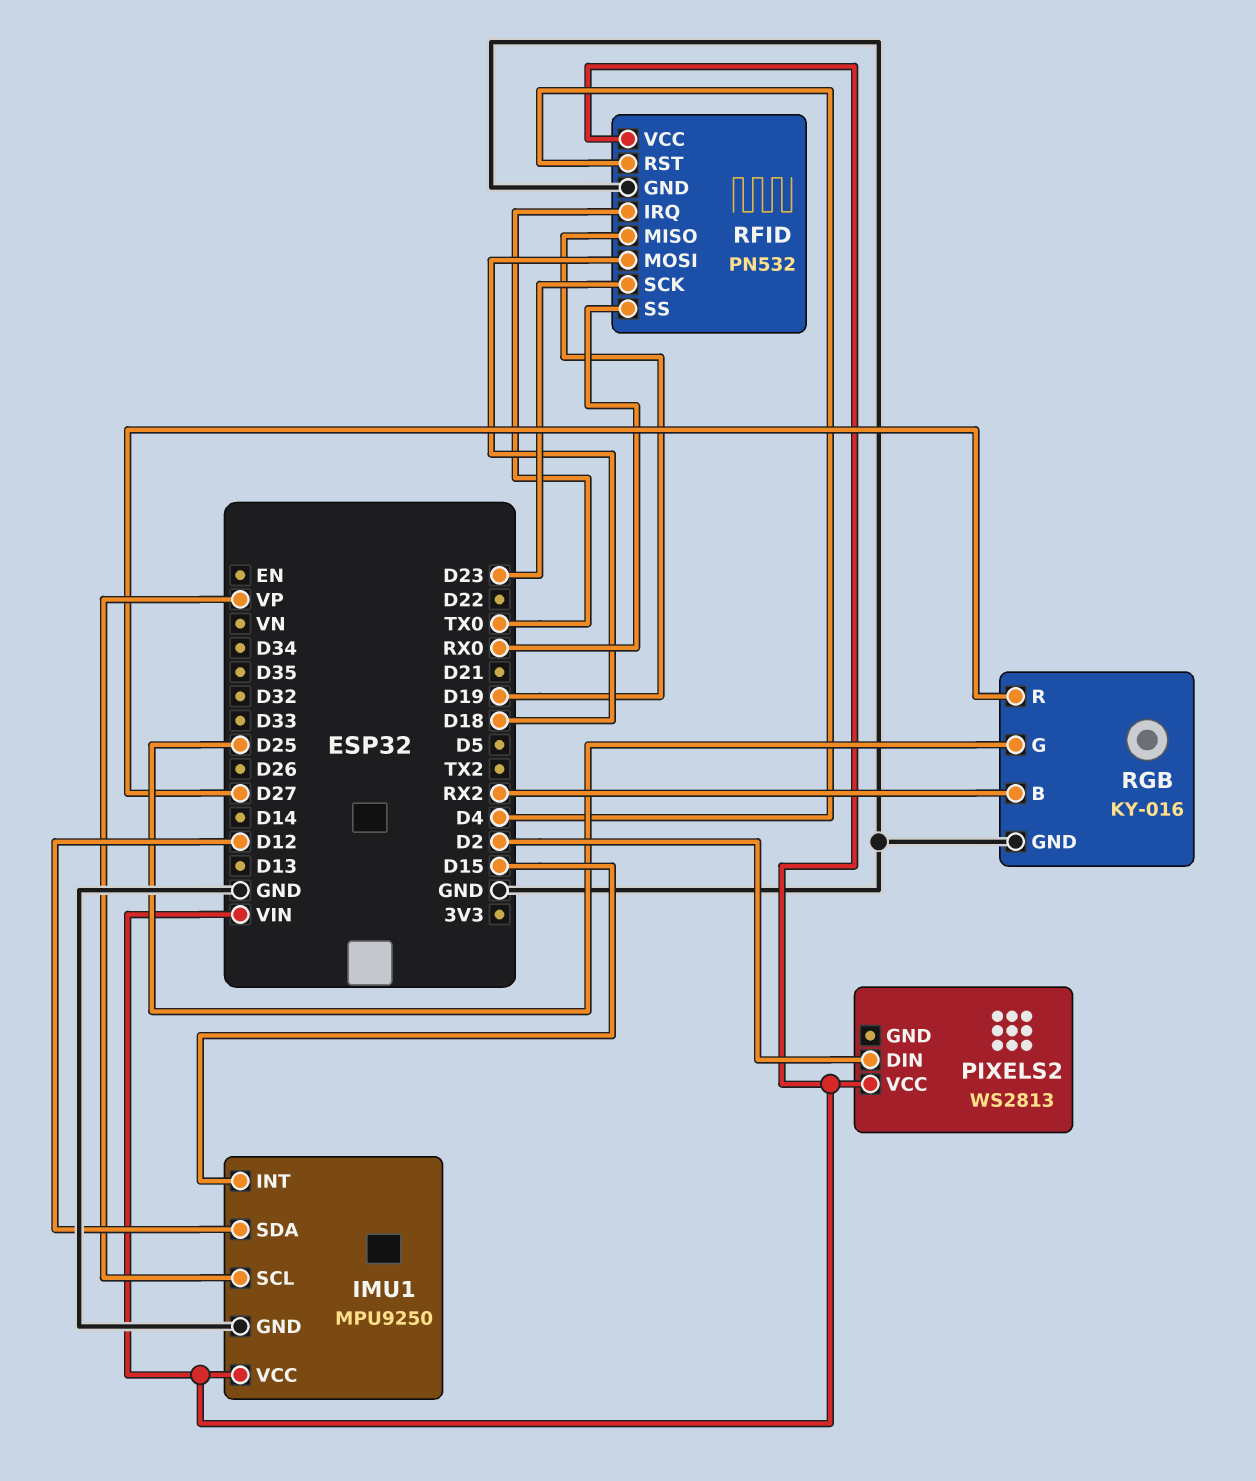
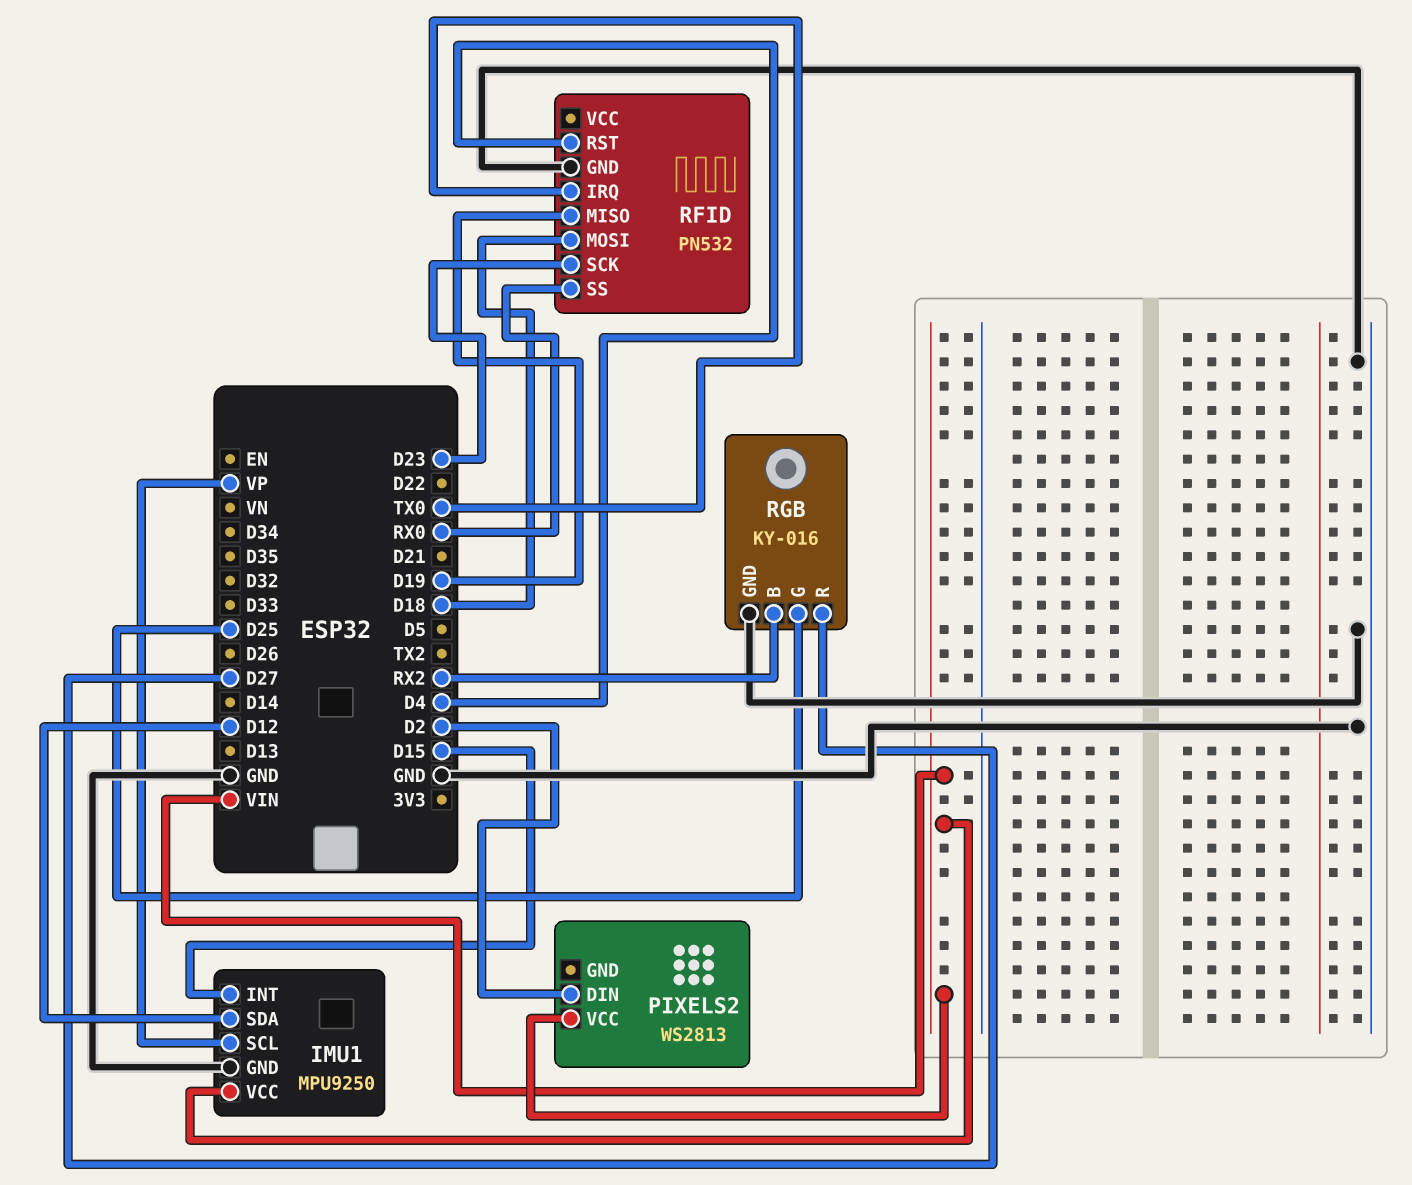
RFID pin VCC: VIN -> none

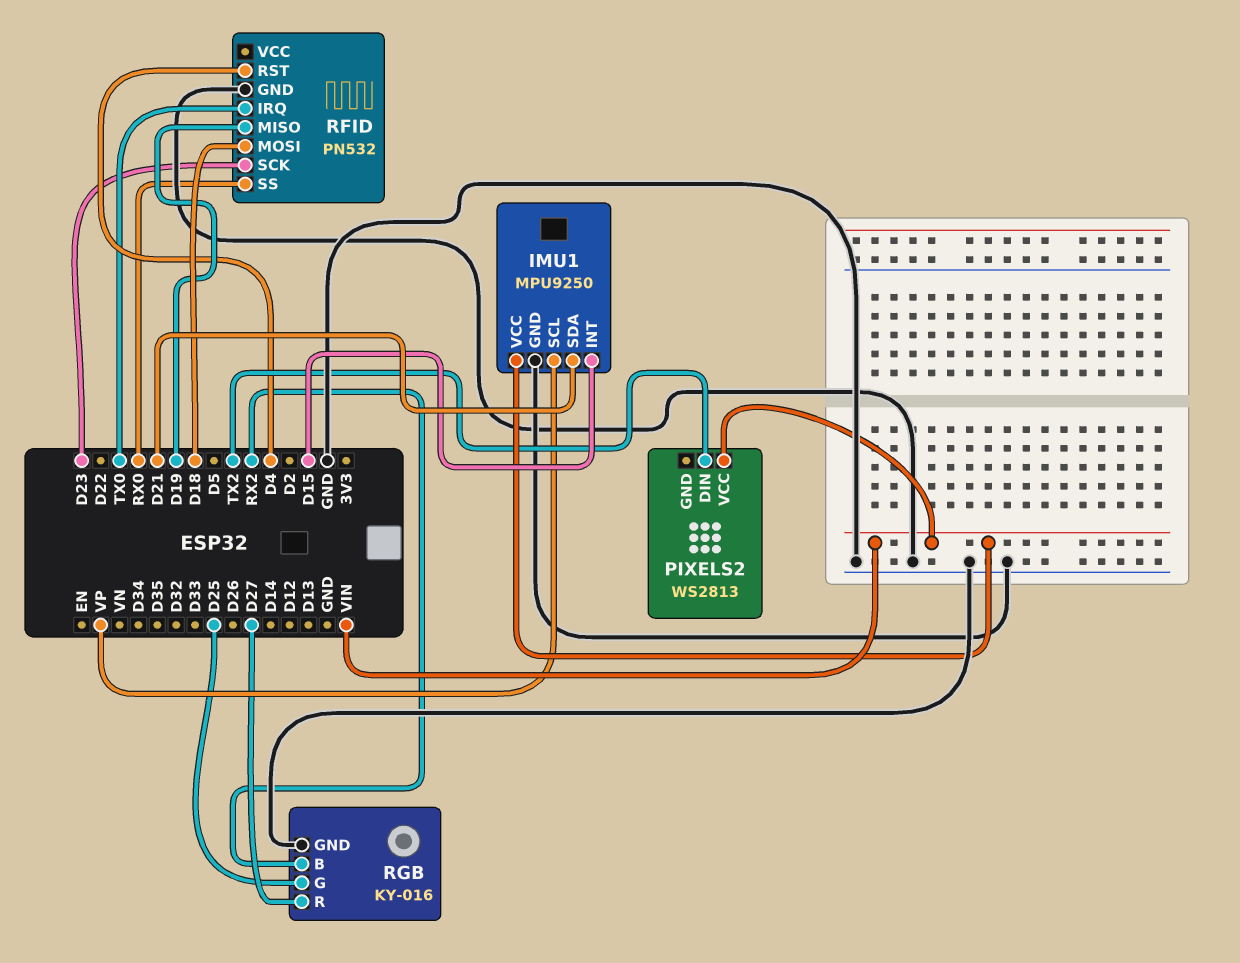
IMU1 pin SDA: D12 -> D21
PIXELS2 pin DIN: D2 -> TX2

